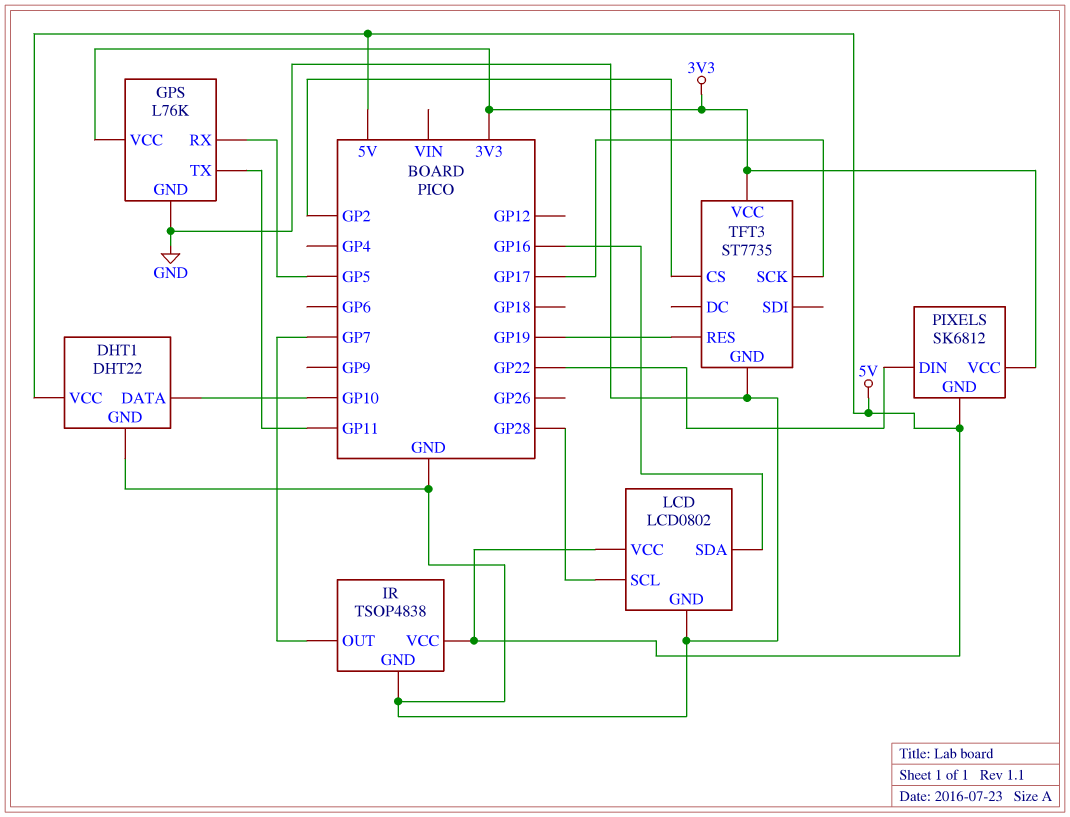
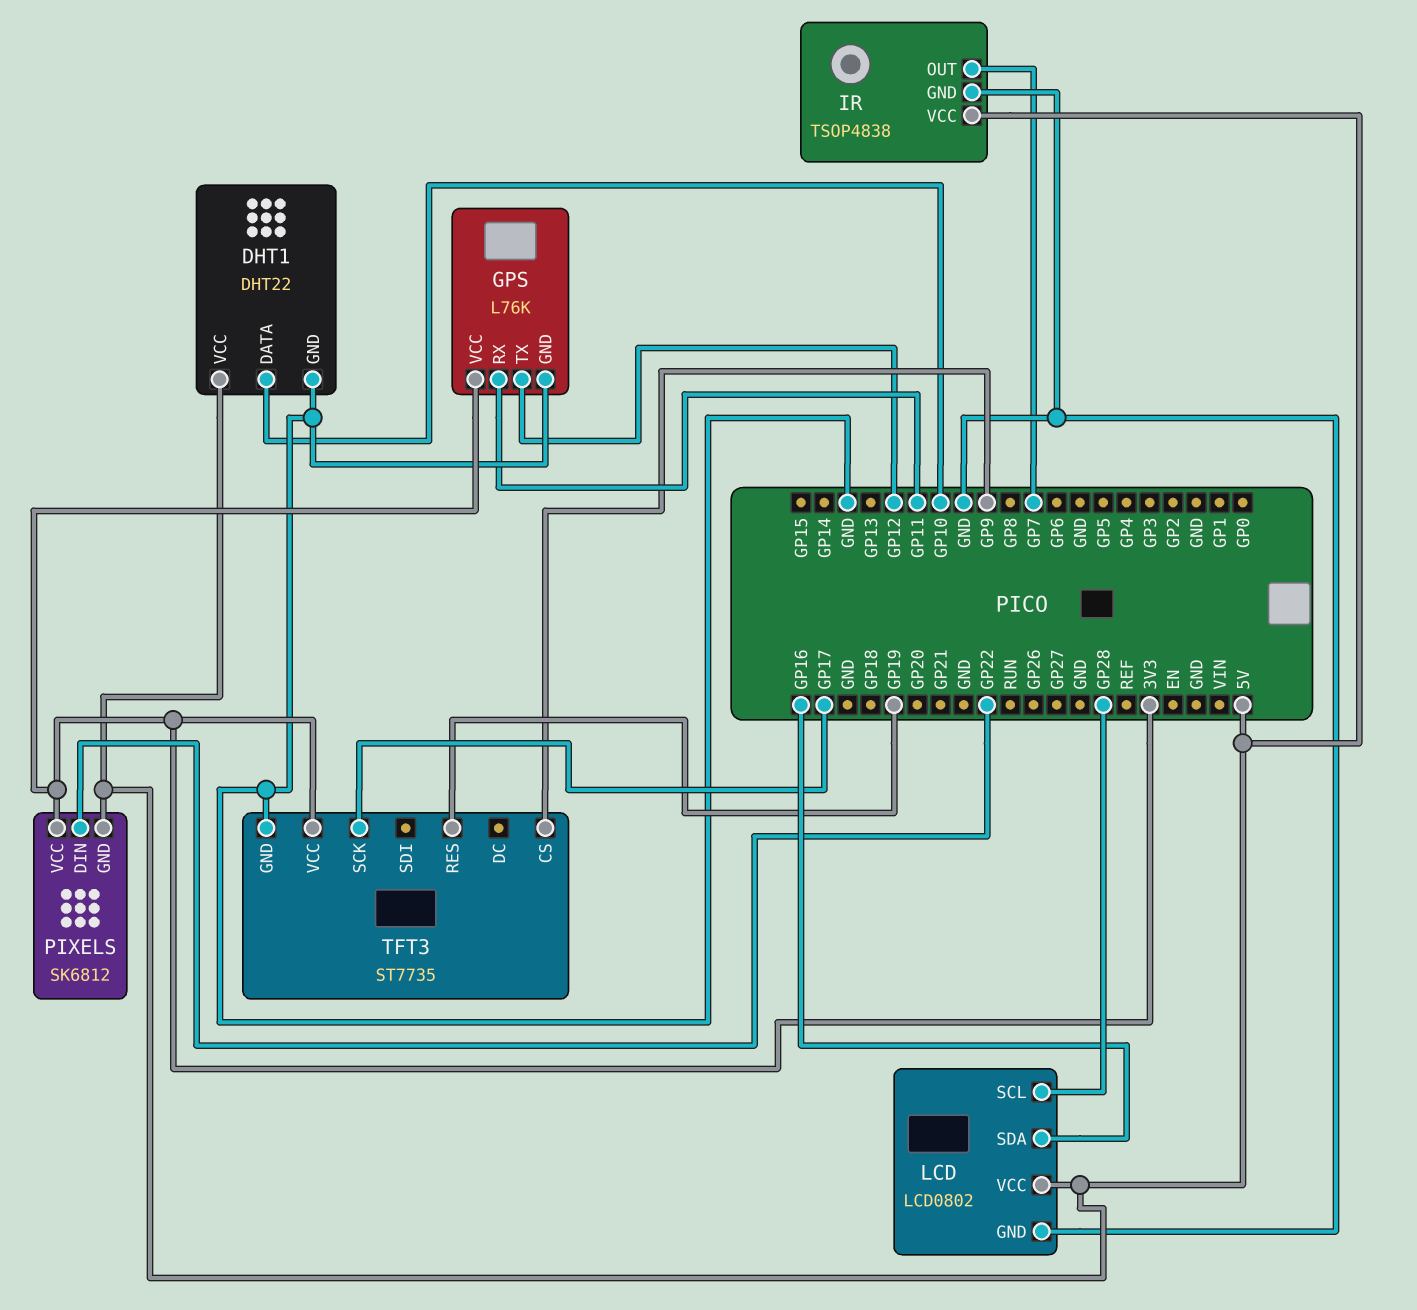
GPS pin RX: GP5 -> GP11
GPS pin TX: GP11 -> GP12
TFT3 pin CS: GP2 -> GP9

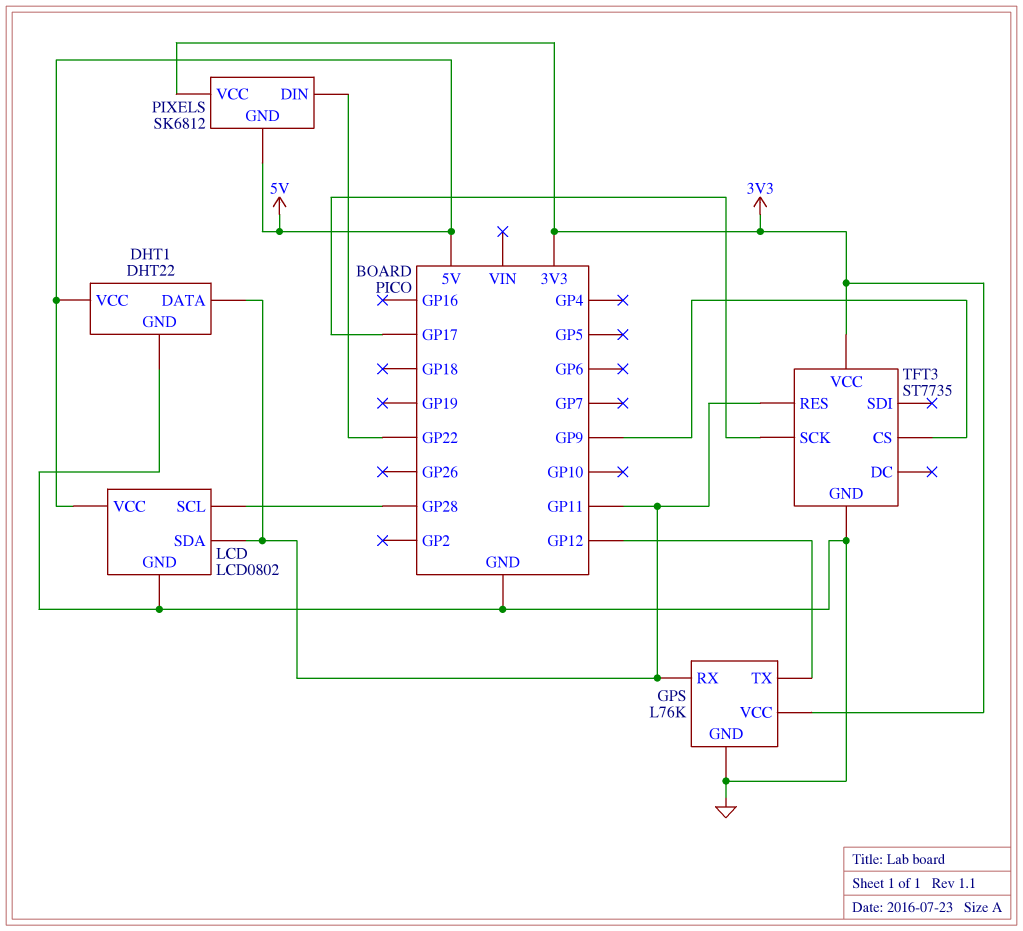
DHT1 pin DATA: GP10 -> GP11
IR: TSOP4838 -> none
IR pin GND: GND -> none
IR pin OUT: GP7 -> none
IR pin VCC: 5V -> none
LCD pin SDA: GP16 -> GP11
TFT3 pin RES: GP19 -> GP11

